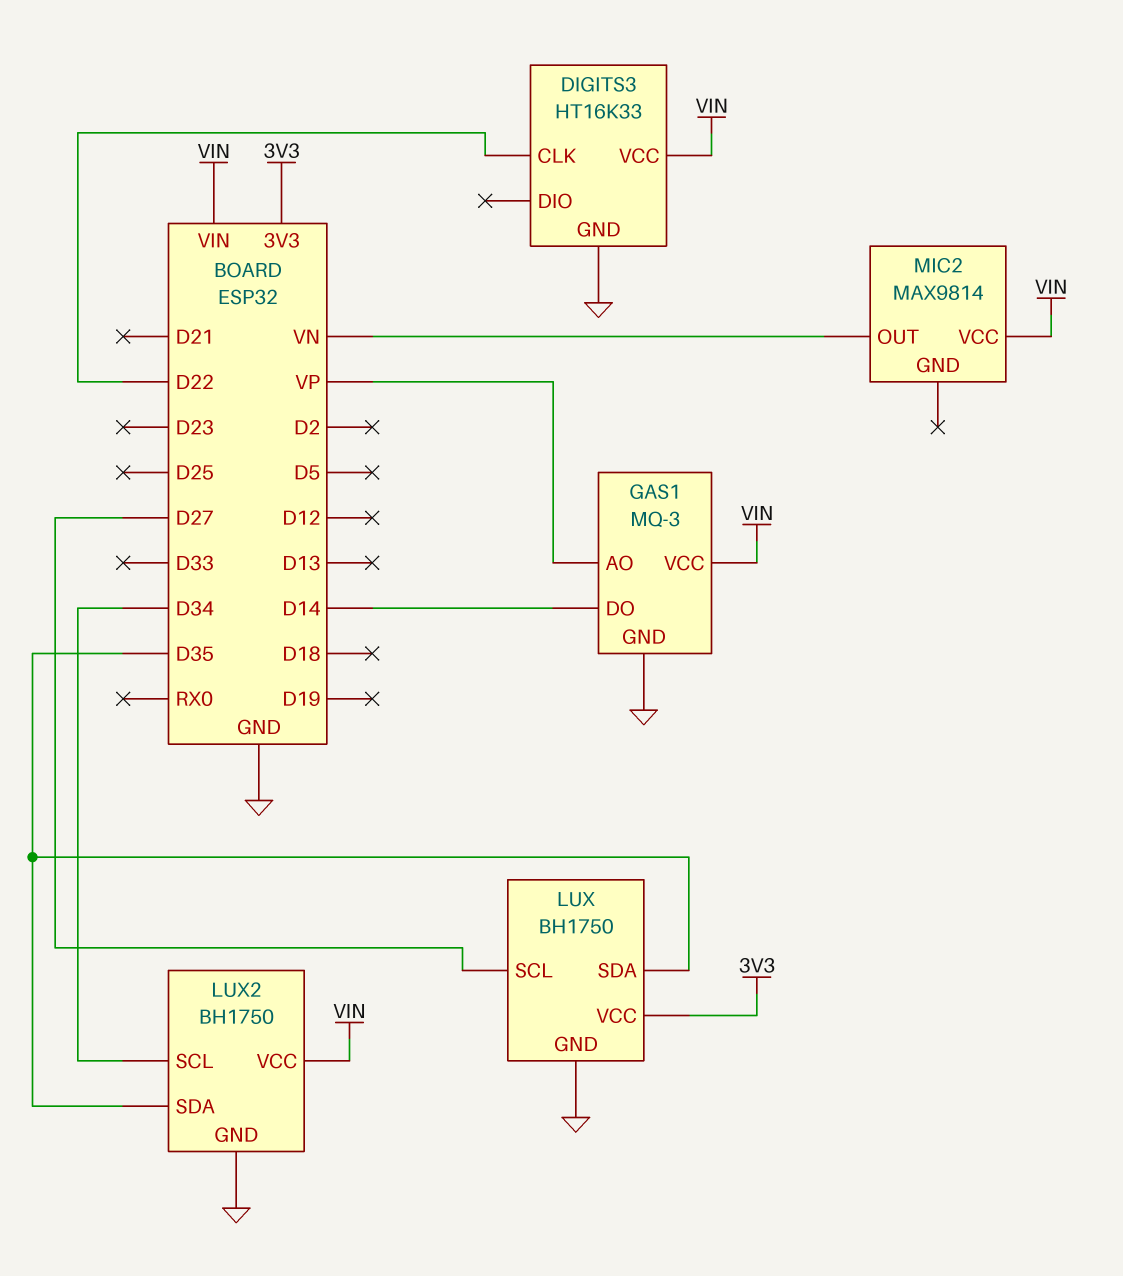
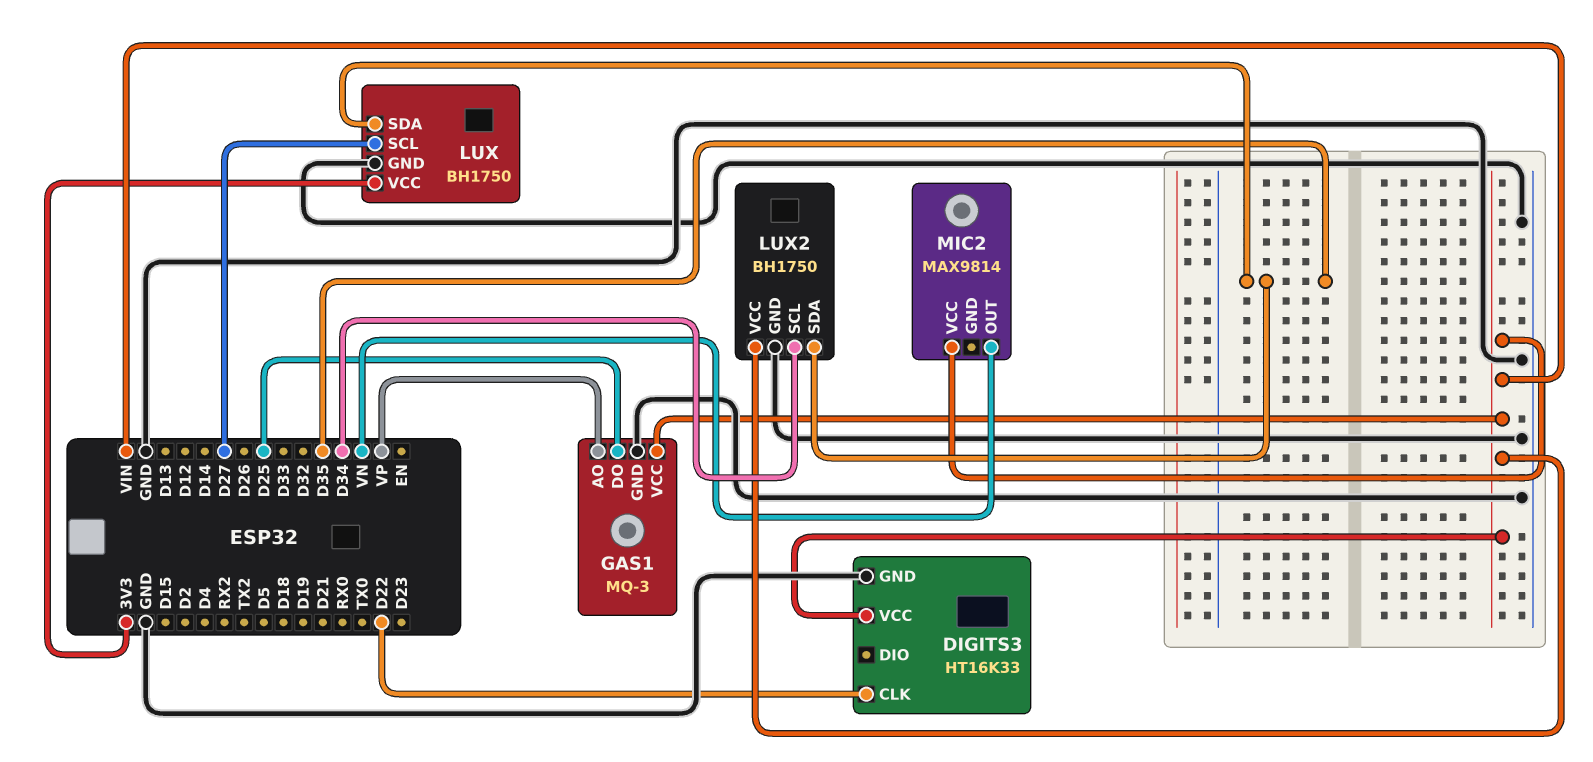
GAS1 pin DO: D14 -> D25

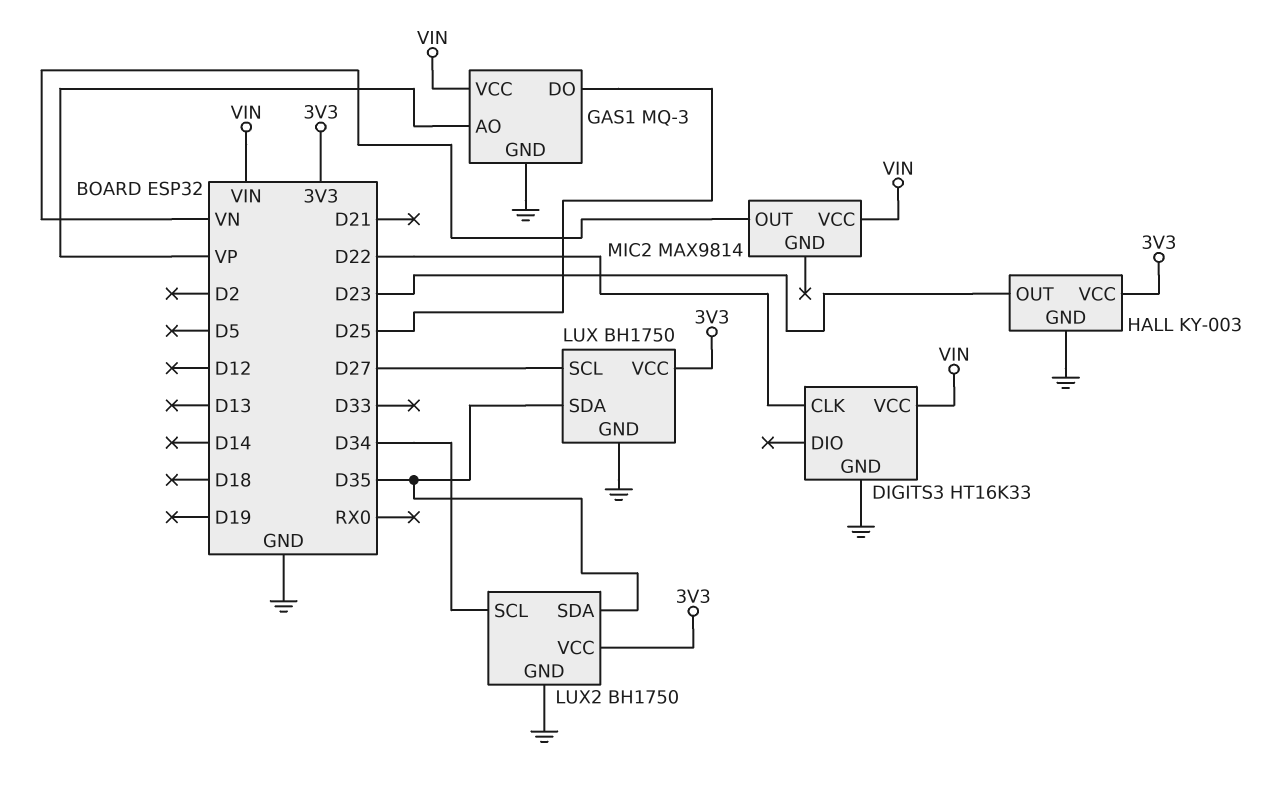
HALL: none -> KY-003
HALL pin GND: none -> GND
HALL pin OUT: none -> D23
HALL pin VCC: none -> 3V3
LUX2 pin VCC: VIN -> 3V3

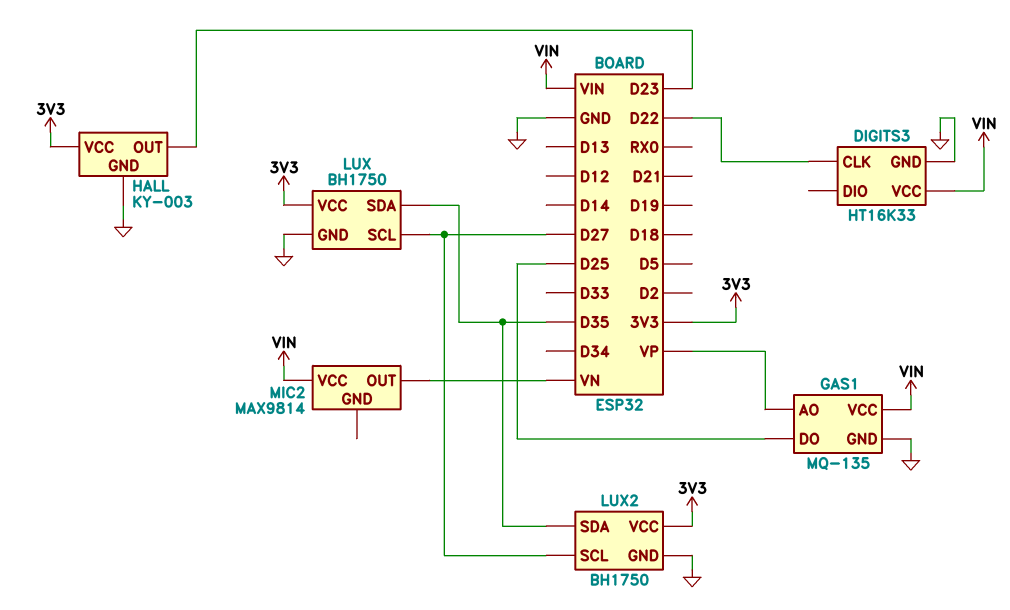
GAS1: MQ-3 -> MQ-135
LUX2 pin SCL: D34 -> D27

